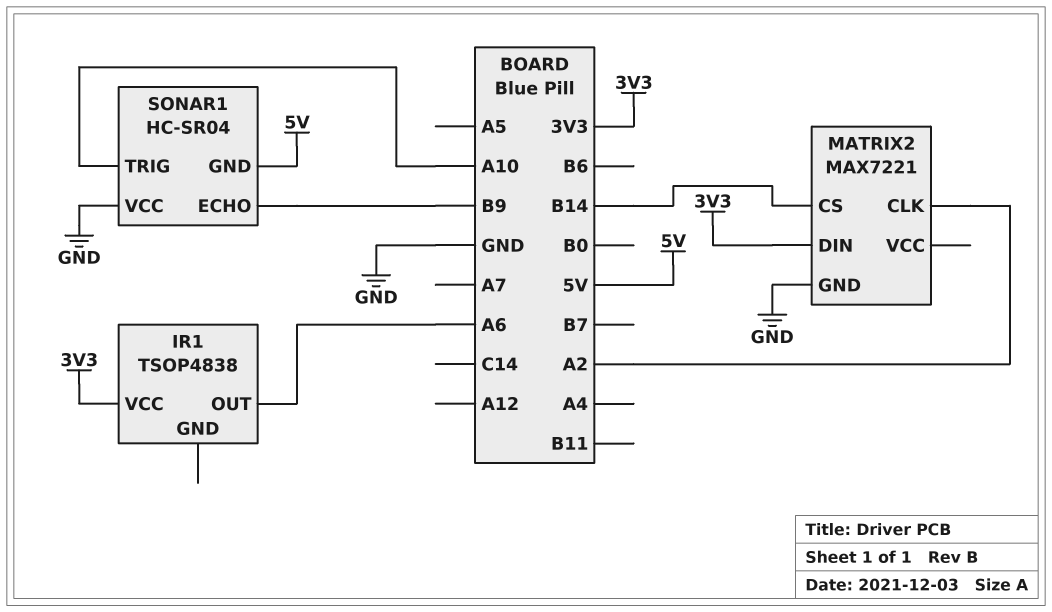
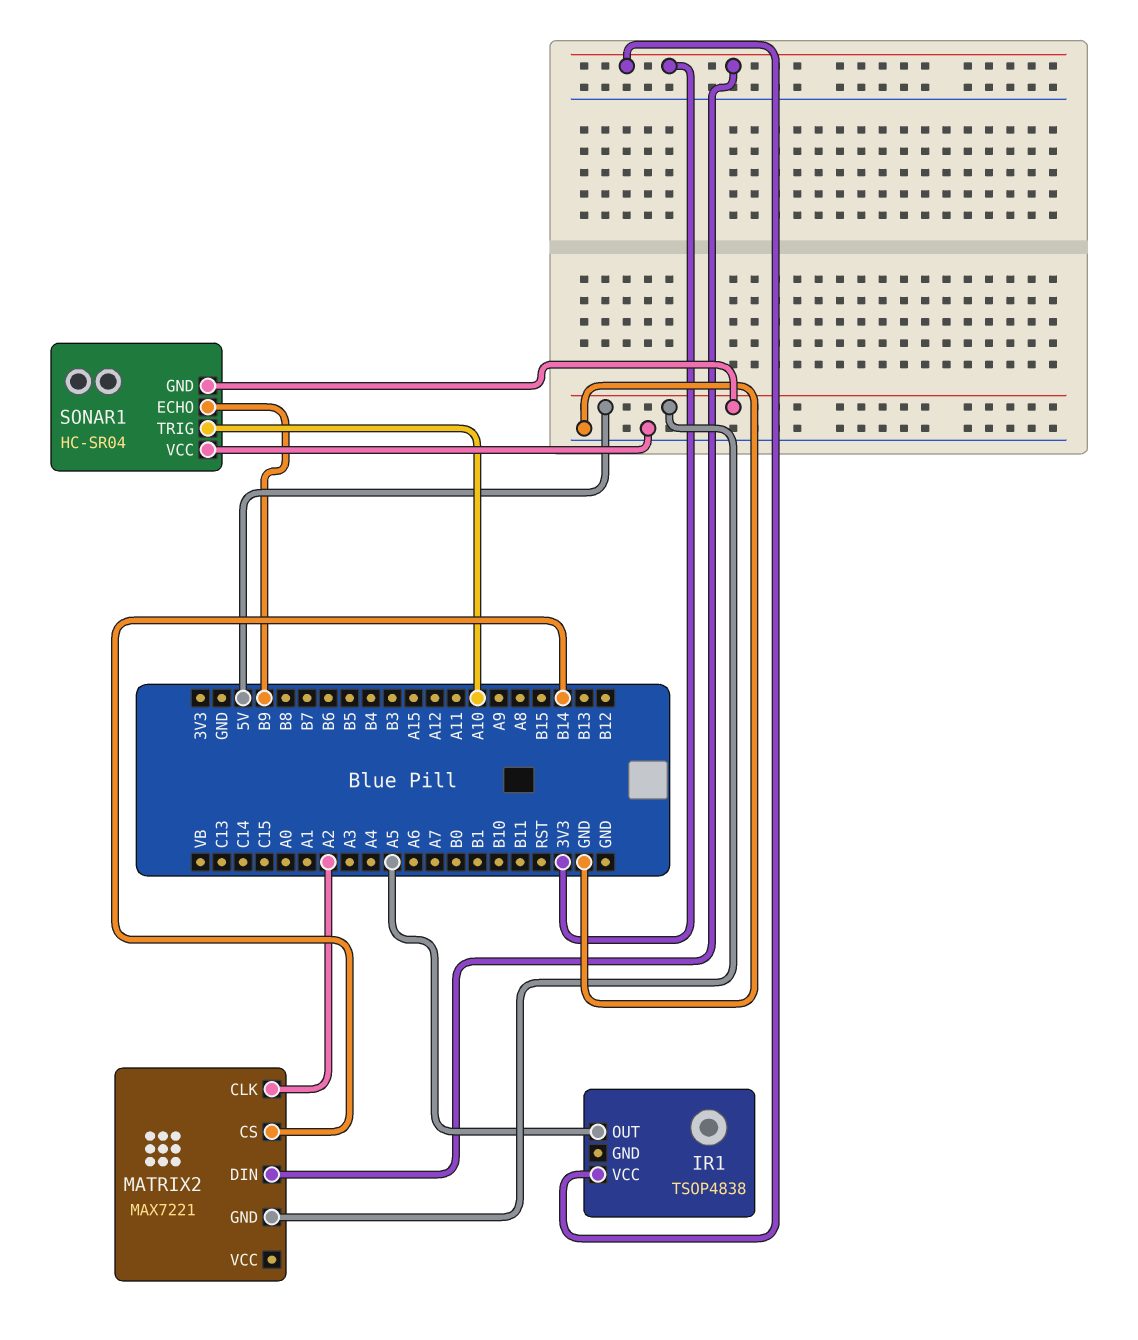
IR1 pin OUT: A6 -> A5
MATRIX2 pin GND: GND -> 5V

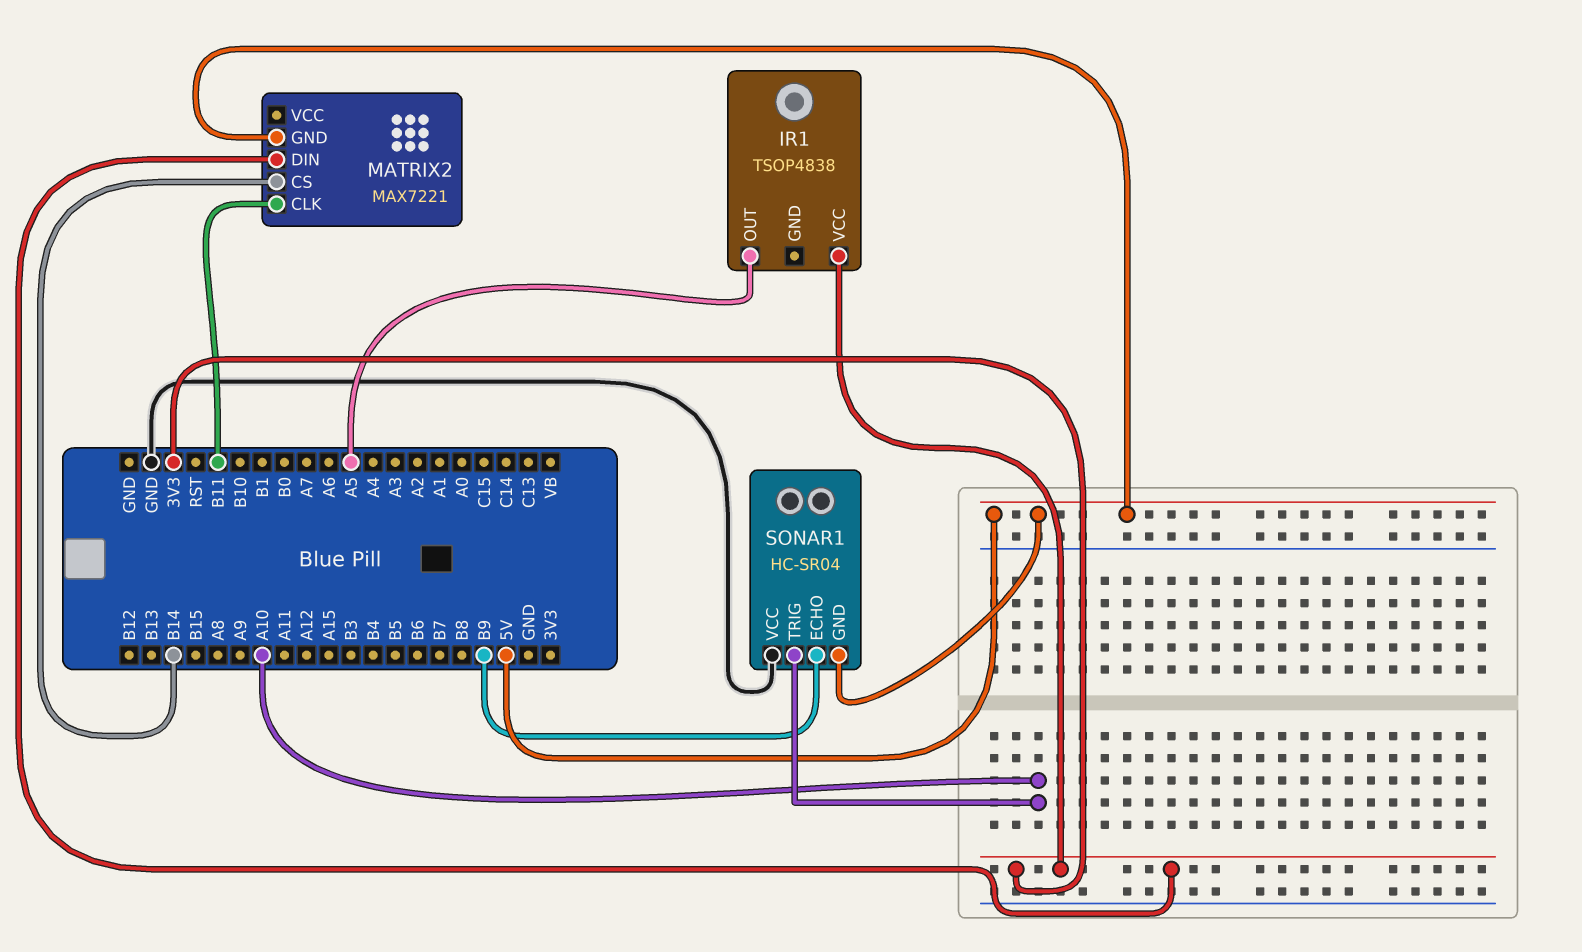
MATRIX2 pin CLK: A2 -> B11

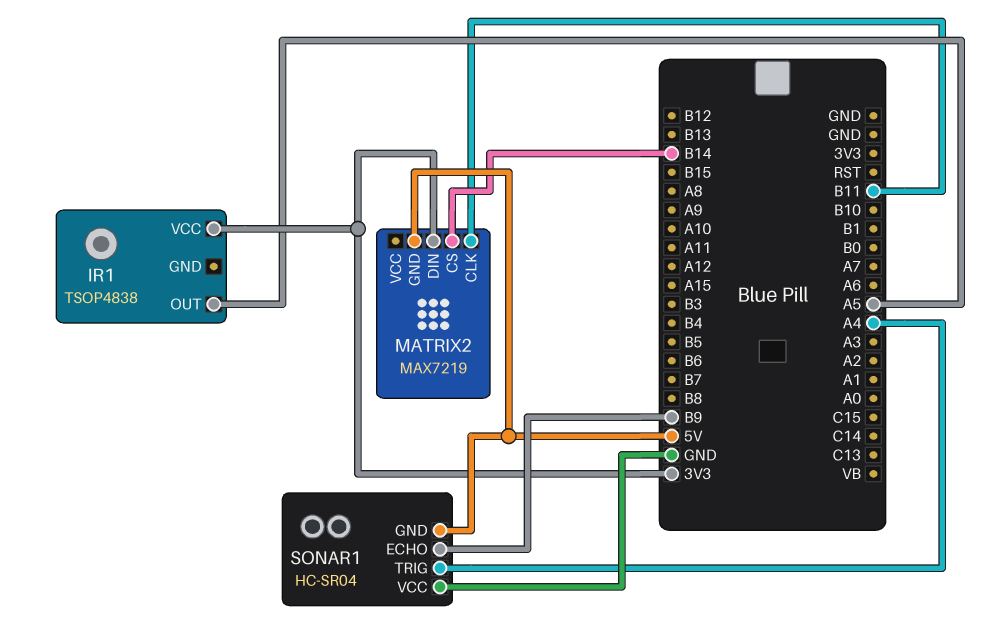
MATRIX2: MAX7221 -> MAX7219
SONAR1 pin TRIG: A10 -> A4

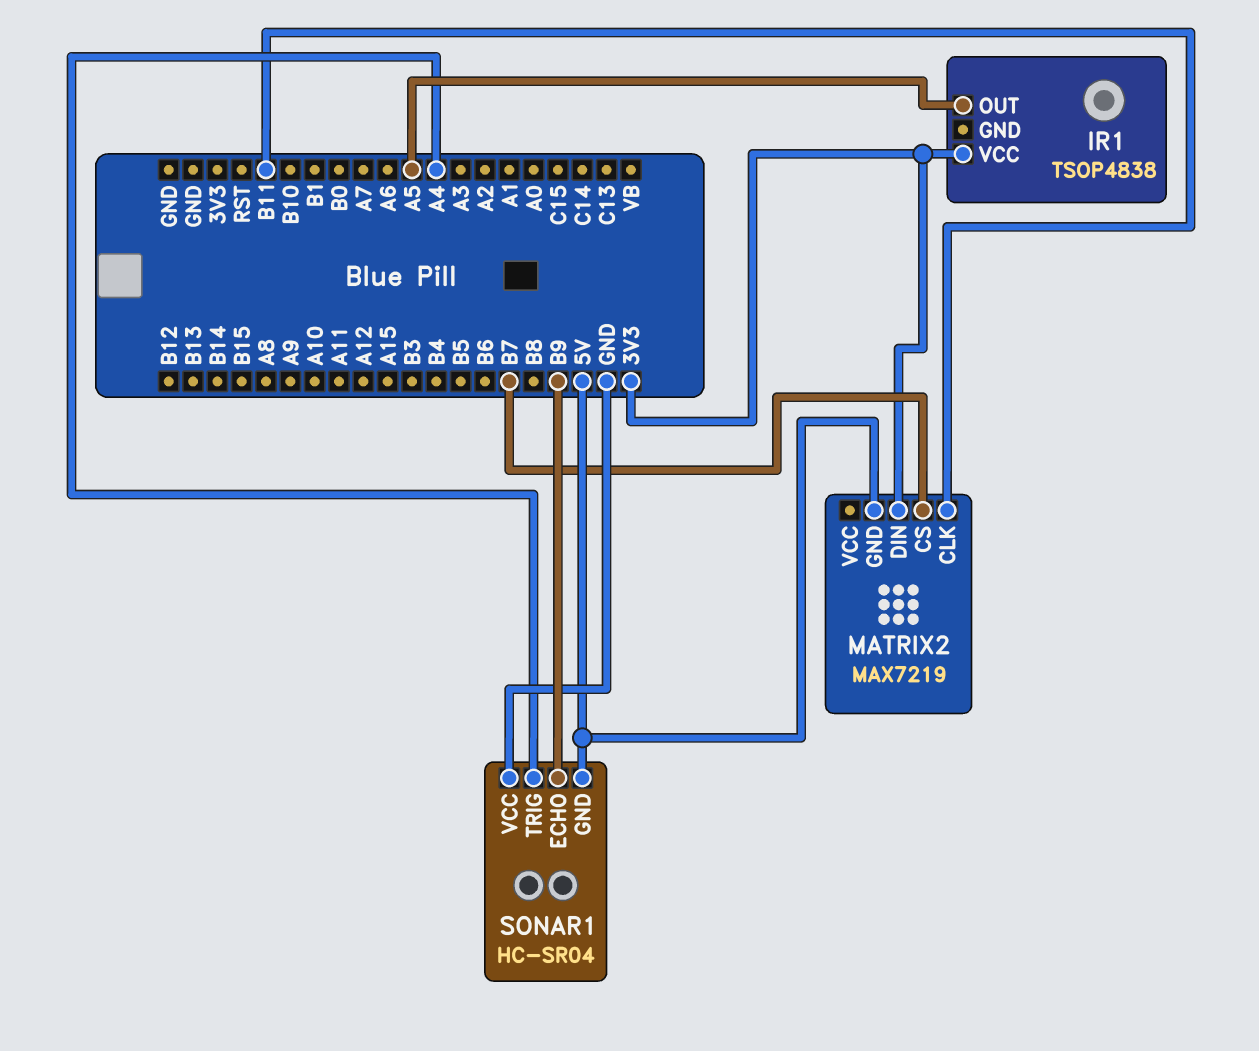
MATRIX2 pin CS: B14 -> B7

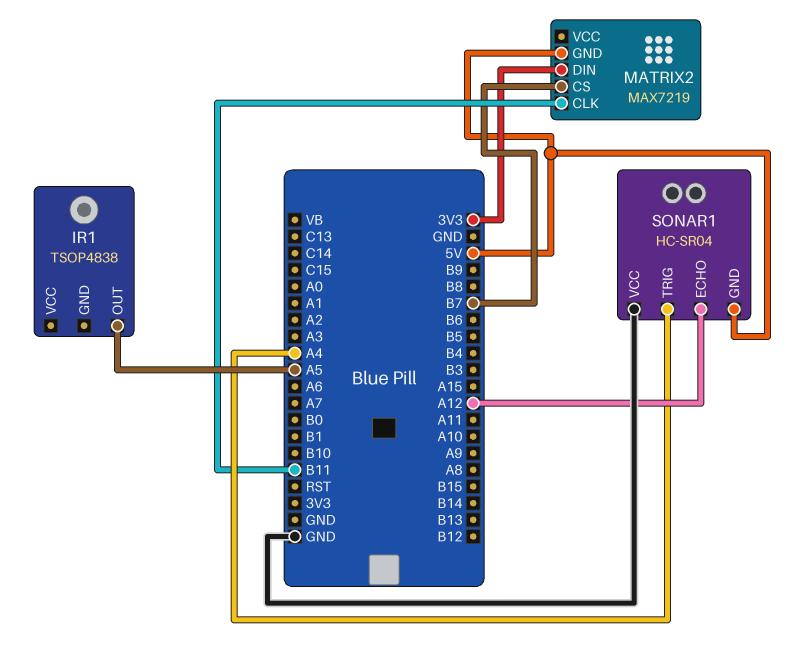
IR1 pin VCC: 3V3 -> none
SONAR1 pin ECHO: B9 -> A12

